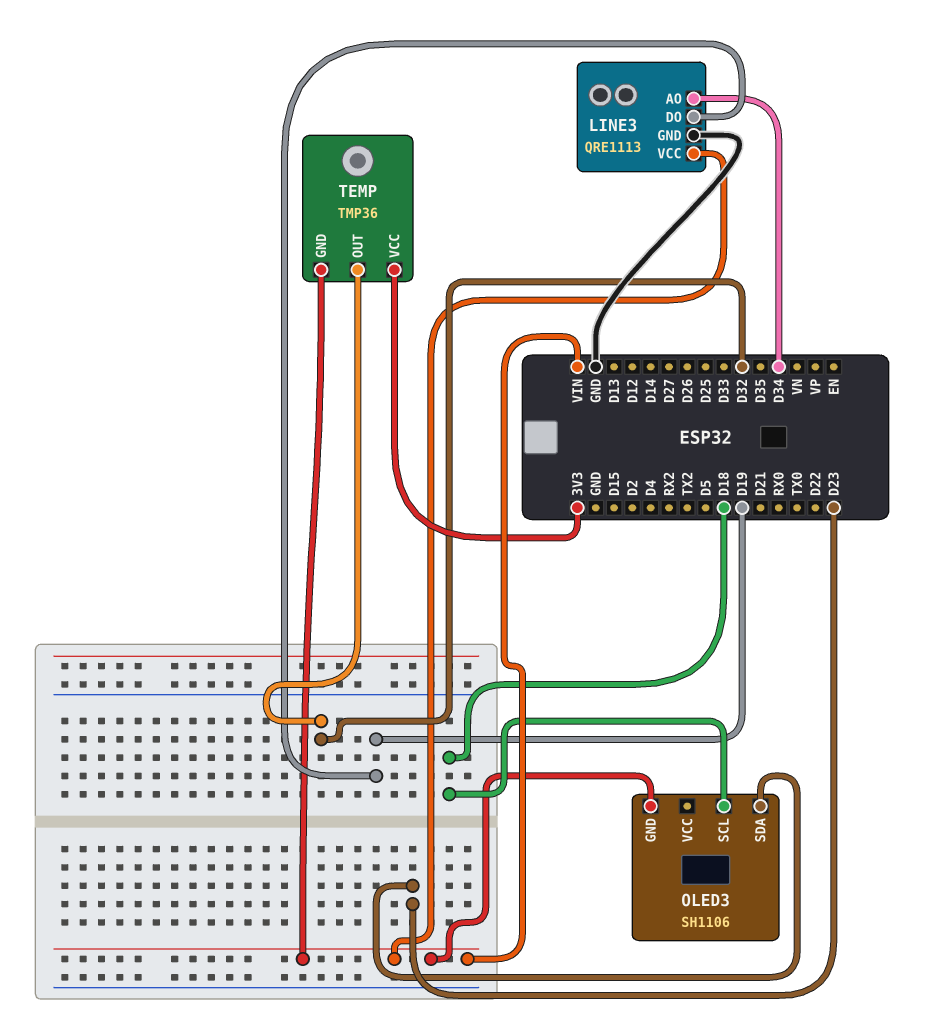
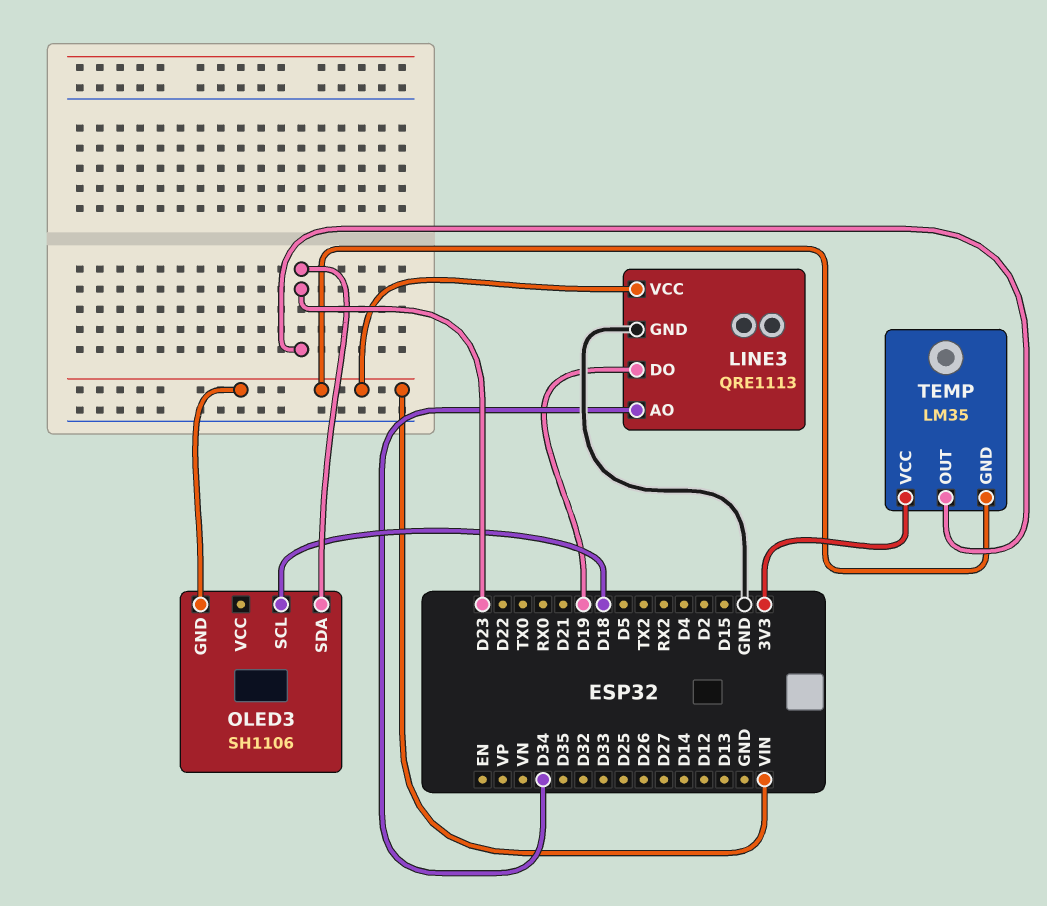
TEMP: TMP36 -> LM35
TEMP pin OUT: D32 -> D23

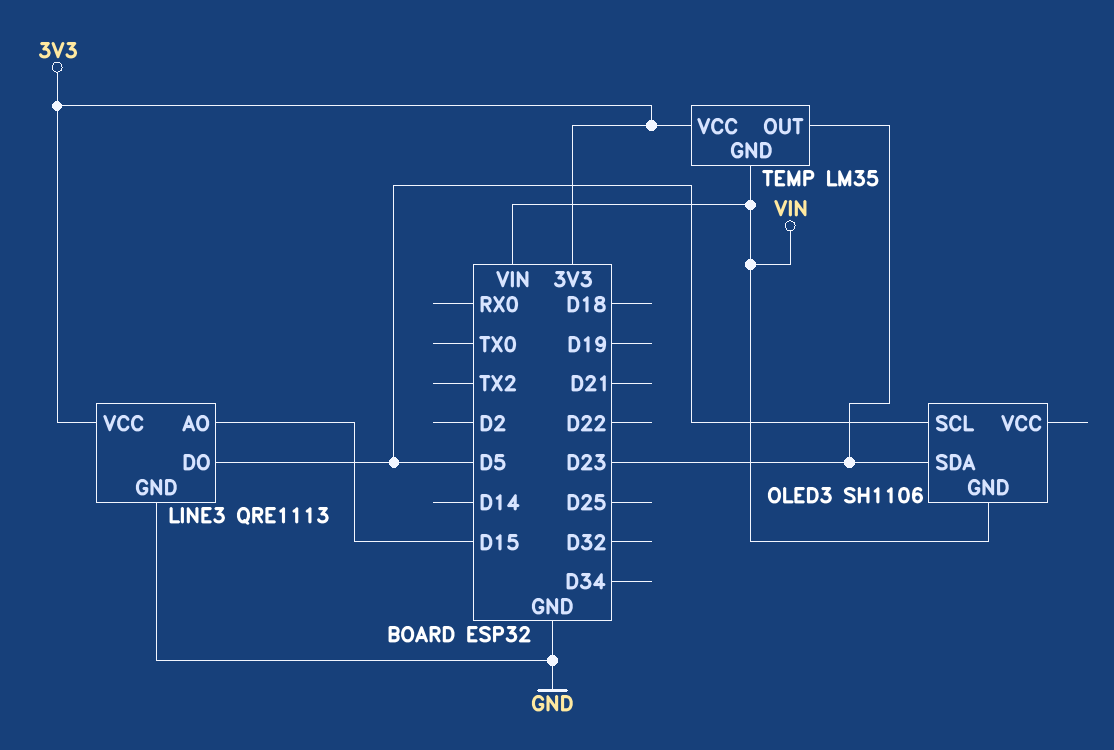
LINE3 pin AO: D34 -> D15
LINE3 pin DO: D19 -> D5
LINE3 pin VCC: VIN -> 3V3
OLED3 pin SCL: D18 -> D5

